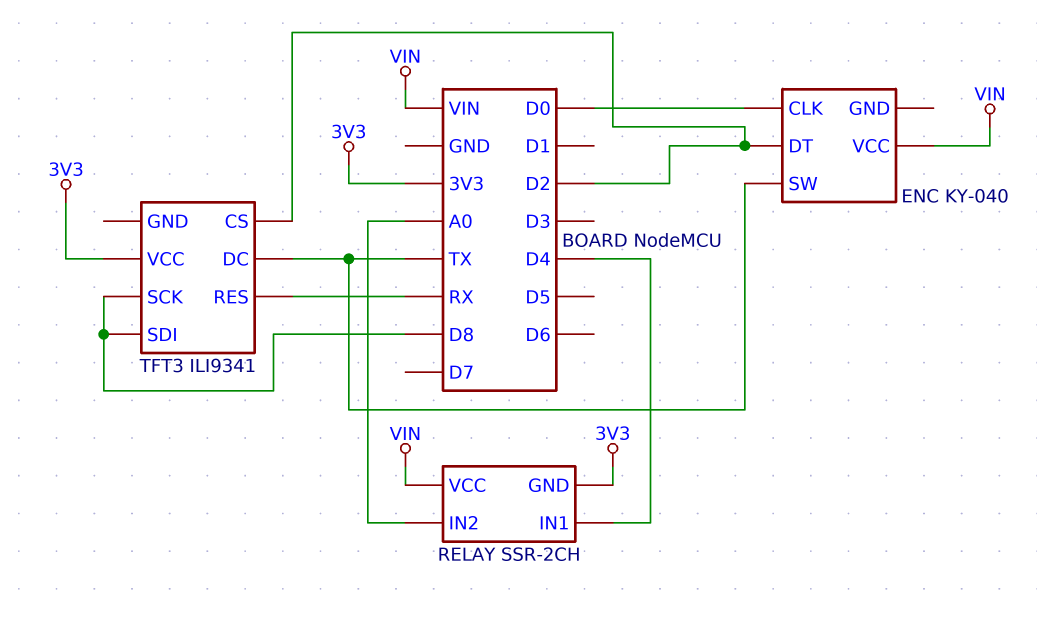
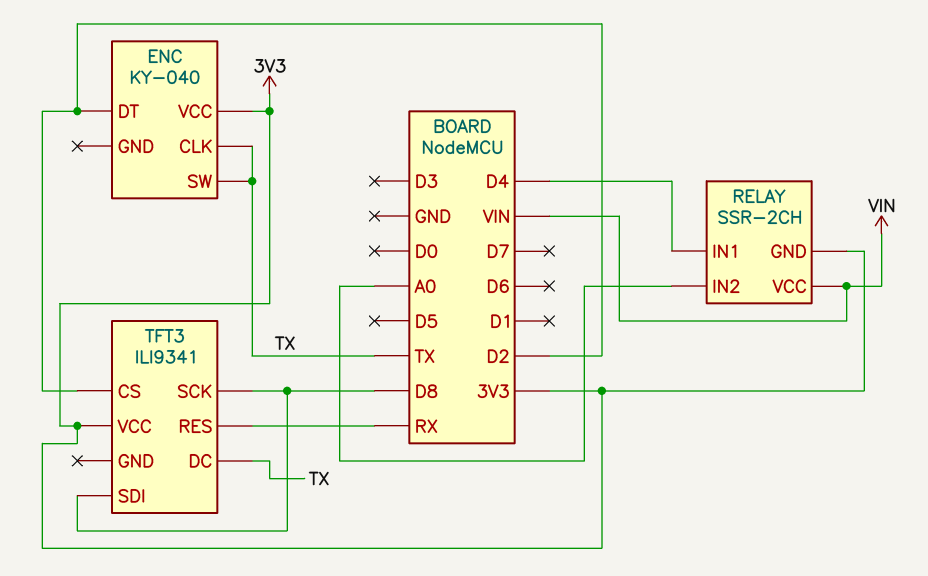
ENC pin CLK: D0 -> TX
ENC pin VCC: VIN -> 3V3

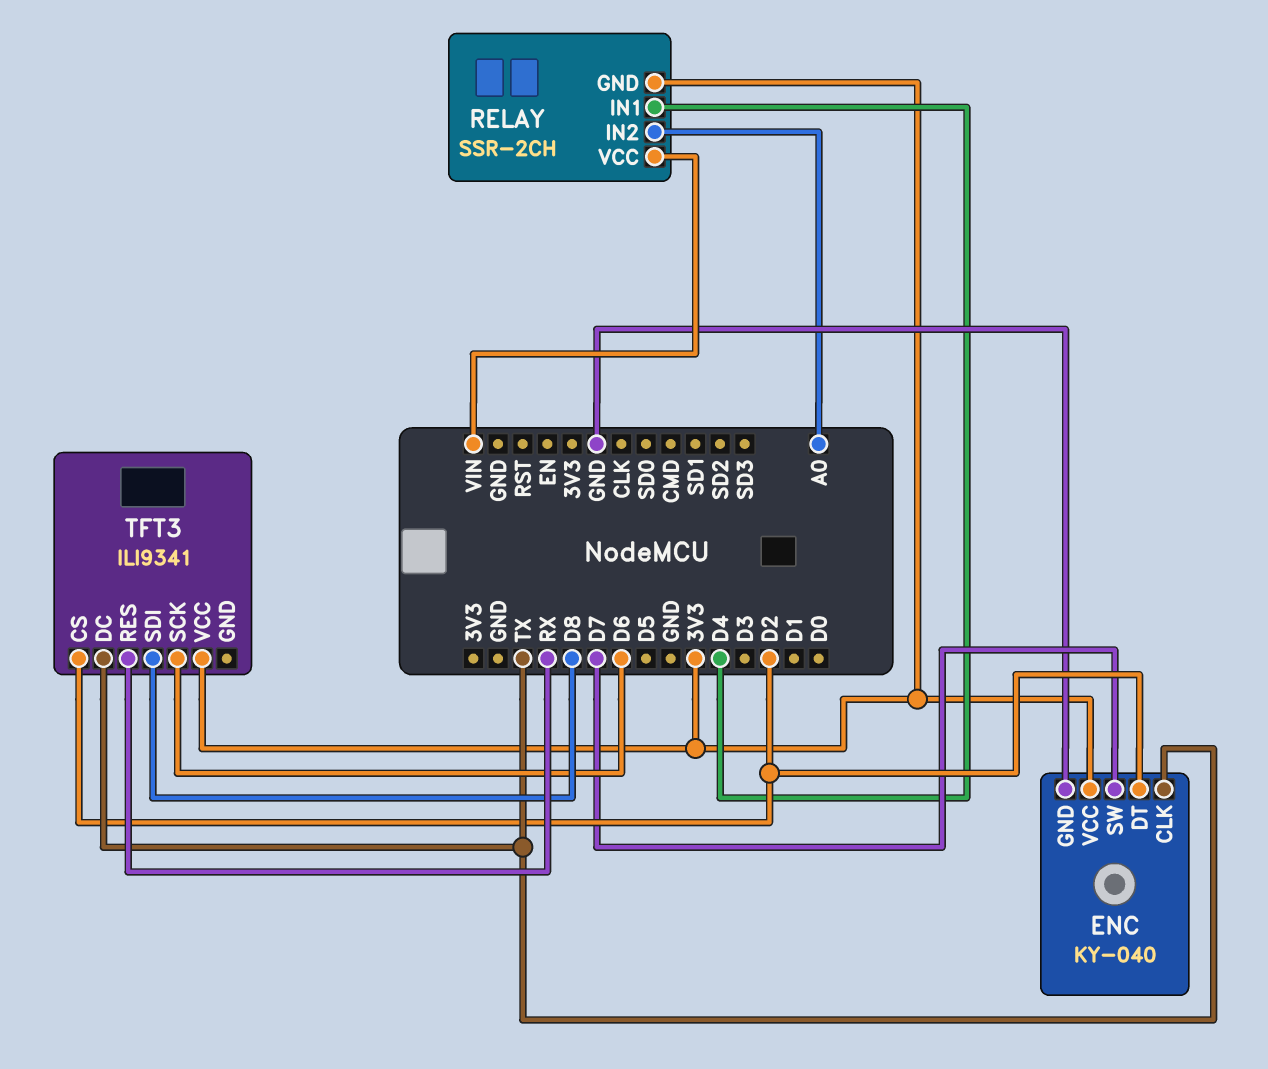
ENC pin GND: none -> GND
ENC pin SW: TX -> D7
TFT3 pin SCK: D8 -> D6

